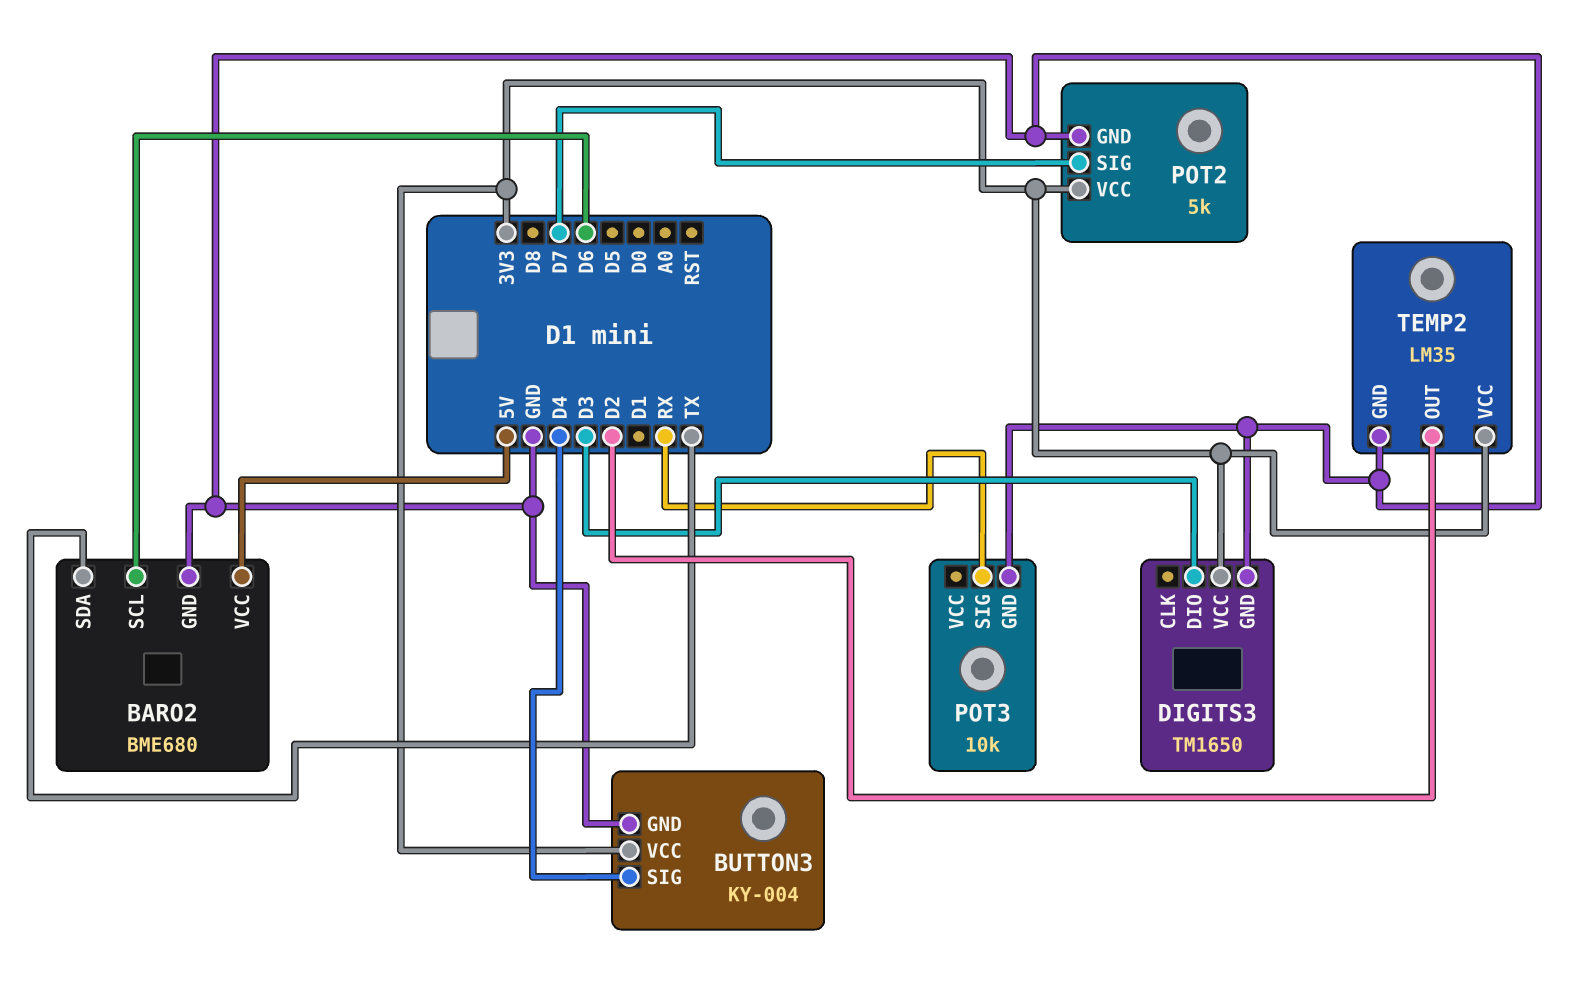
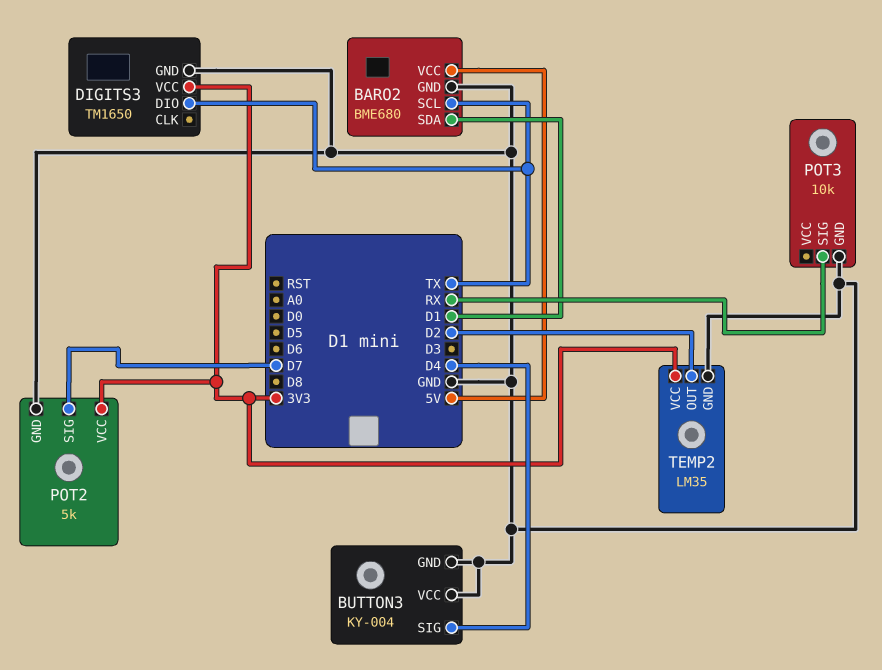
BARO2 pin SCL: D6 -> TX
BARO2 pin SDA: TX -> D1
BUTTON3 pin VCC: 3V3 -> GND
DIGITS3 pin DIO: D3 -> TX

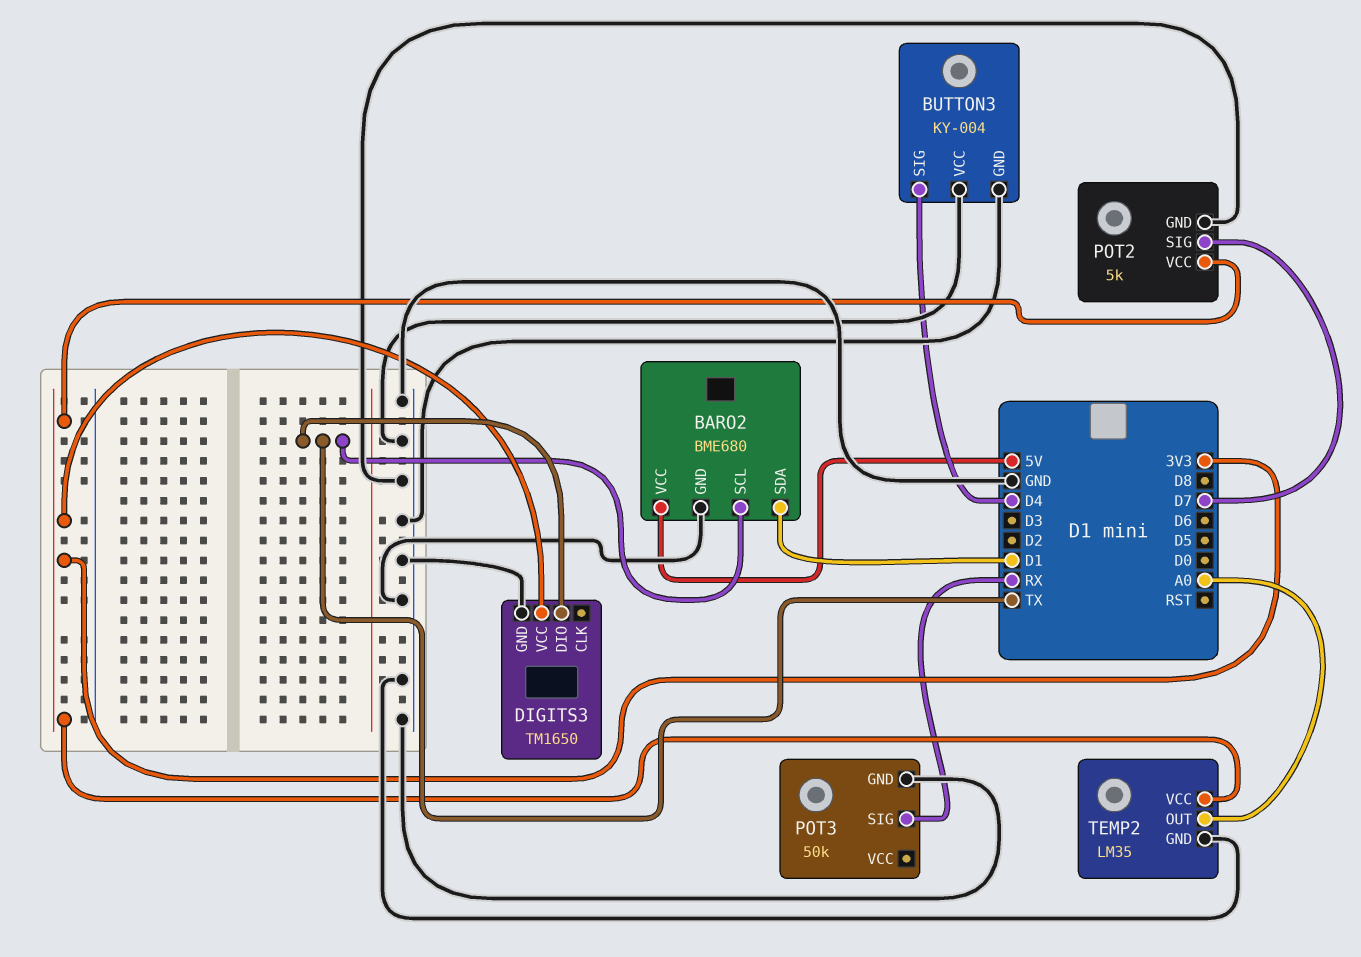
POT3: 10k -> 50k
TEMP2 pin OUT: D2 -> A0

